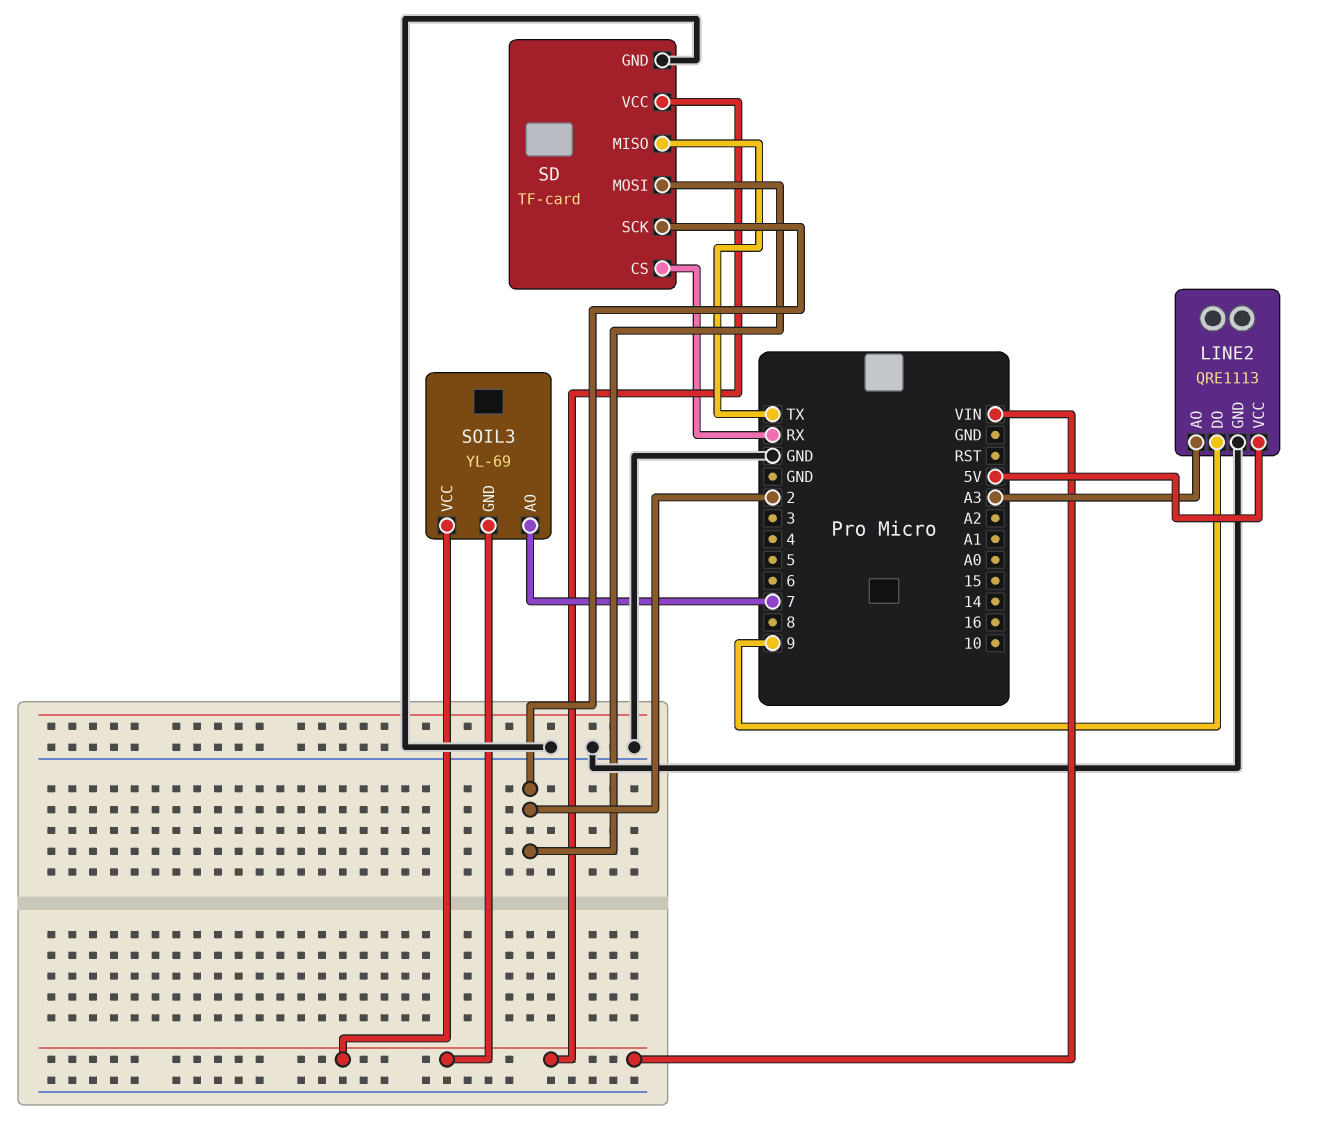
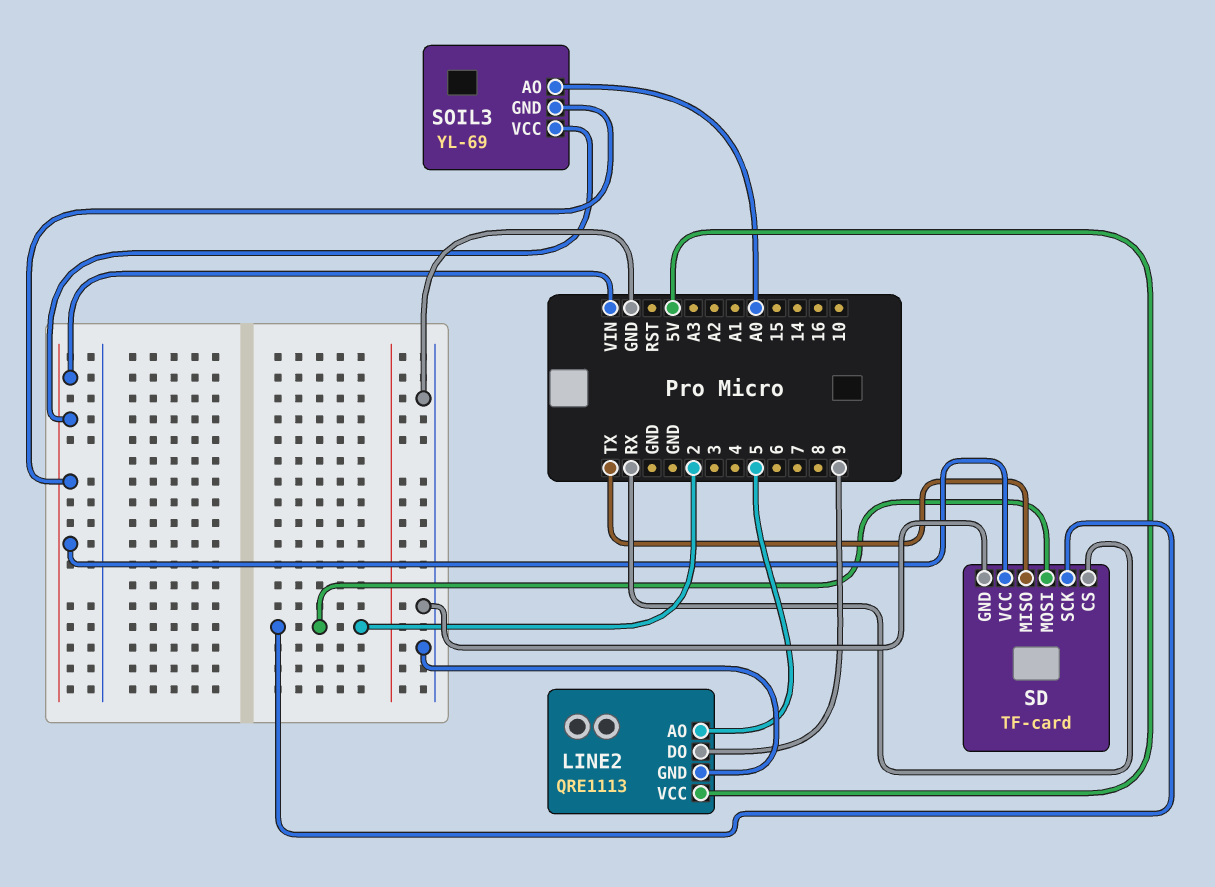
LINE2 pin AO: A3 -> 5
SOIL3 pin AO: 7 -> A0

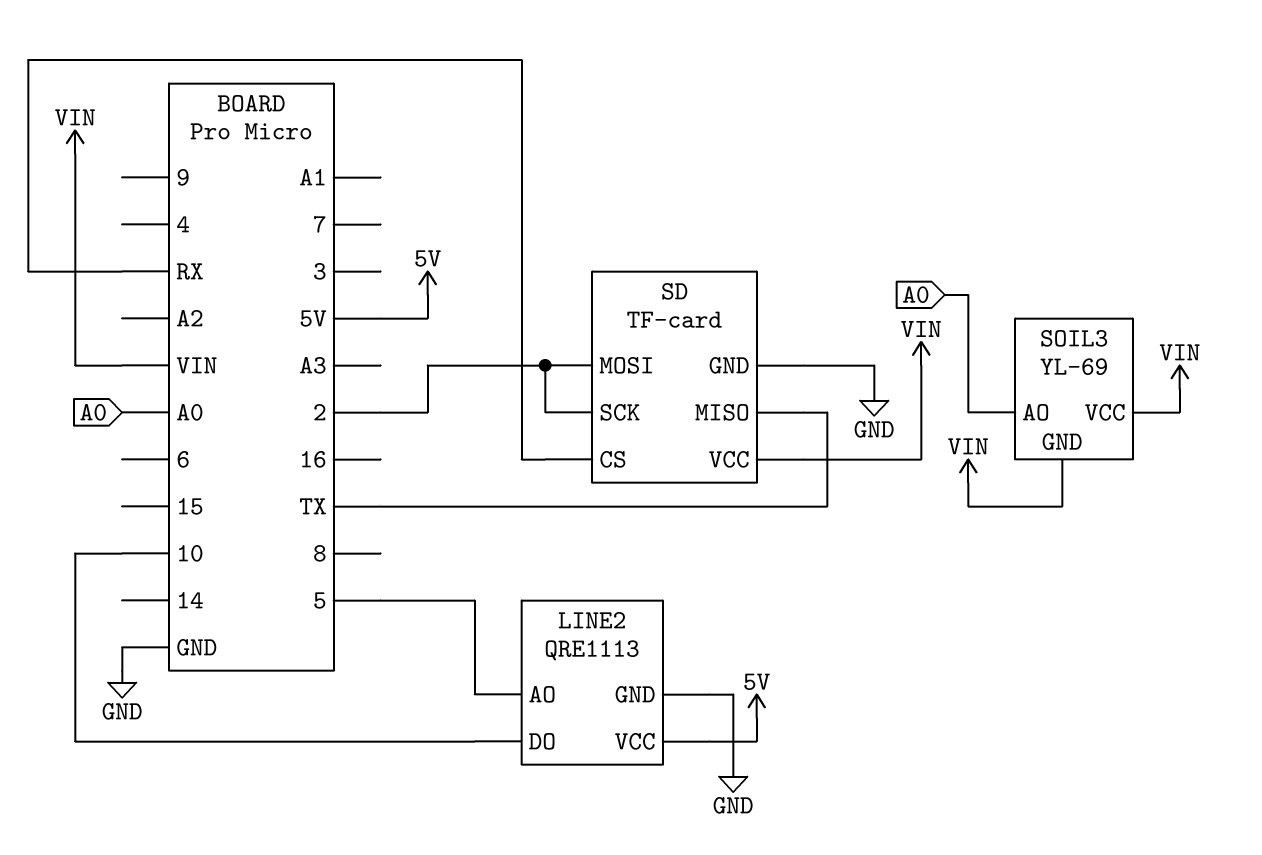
LINE2 pin DO: 9 -> 10

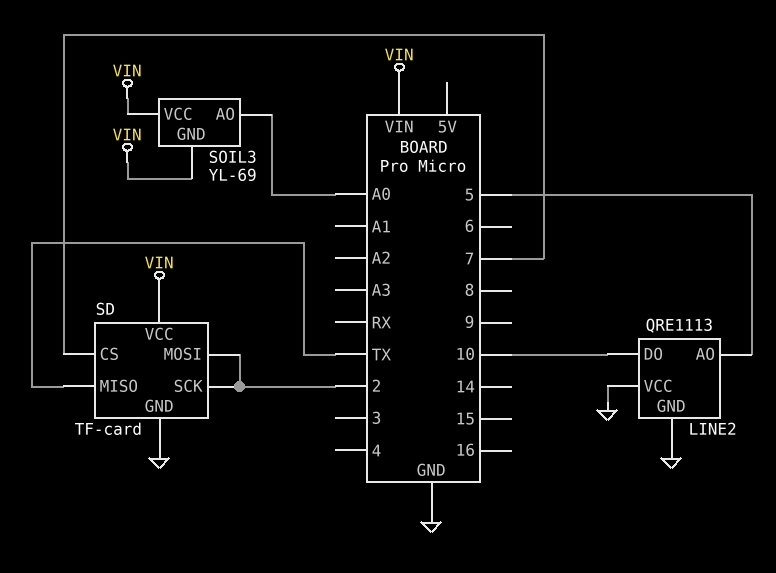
LINE2 pin VCC: 5V -> GND
SD pin CS: RX -> 7

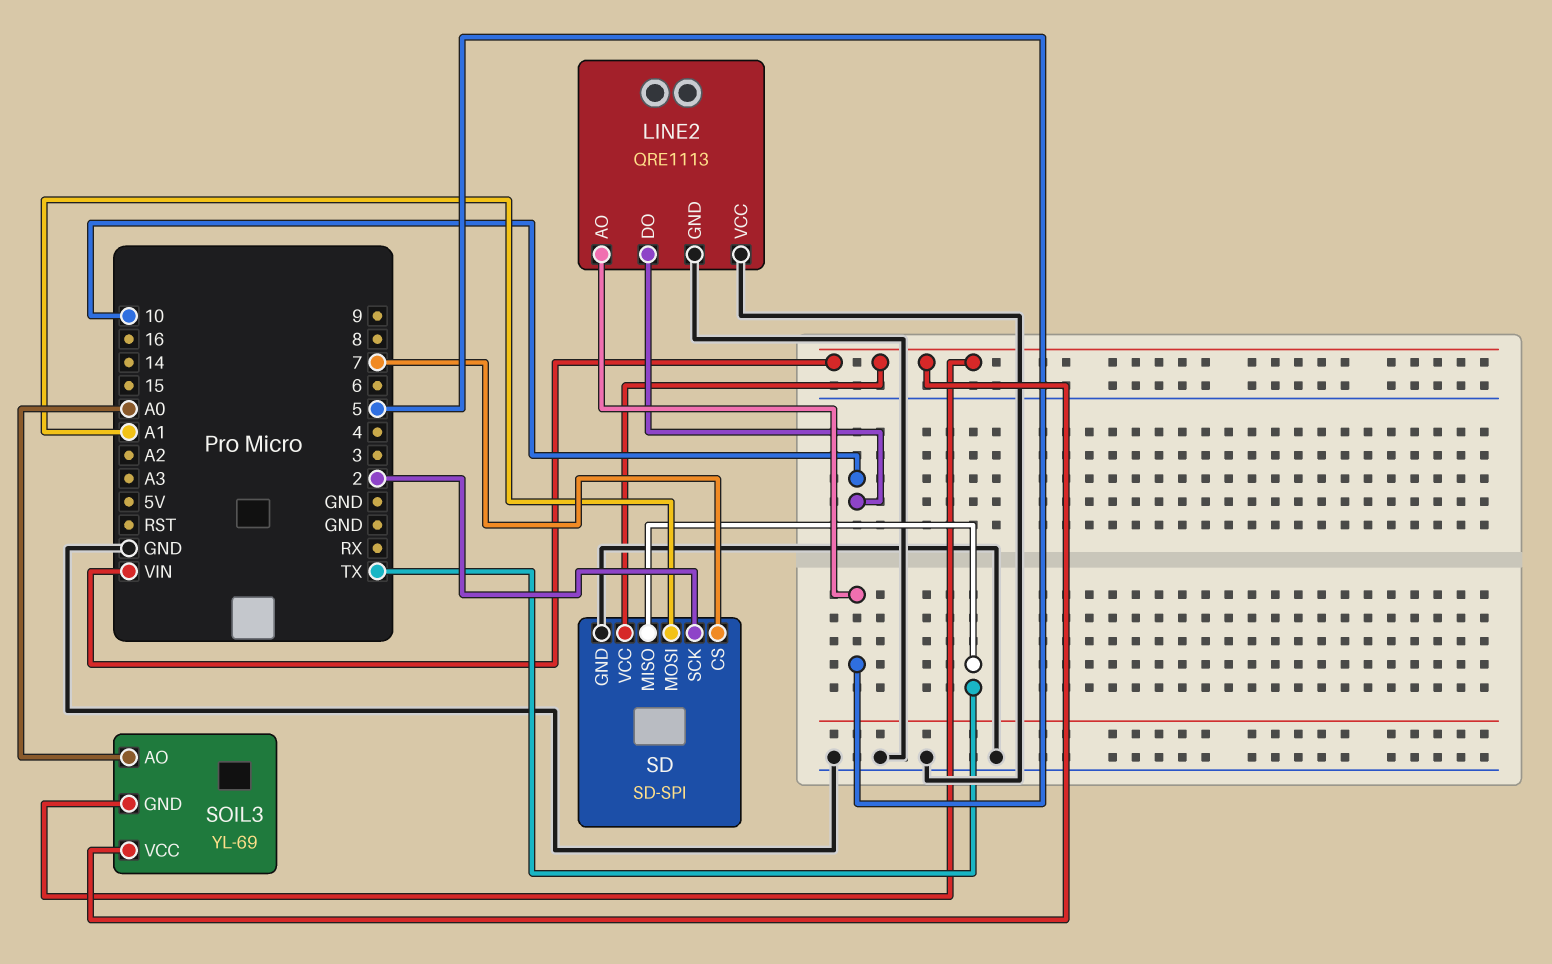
SD: TF-card -> SD-SPI
SD pin MOSI: 2 -> A1

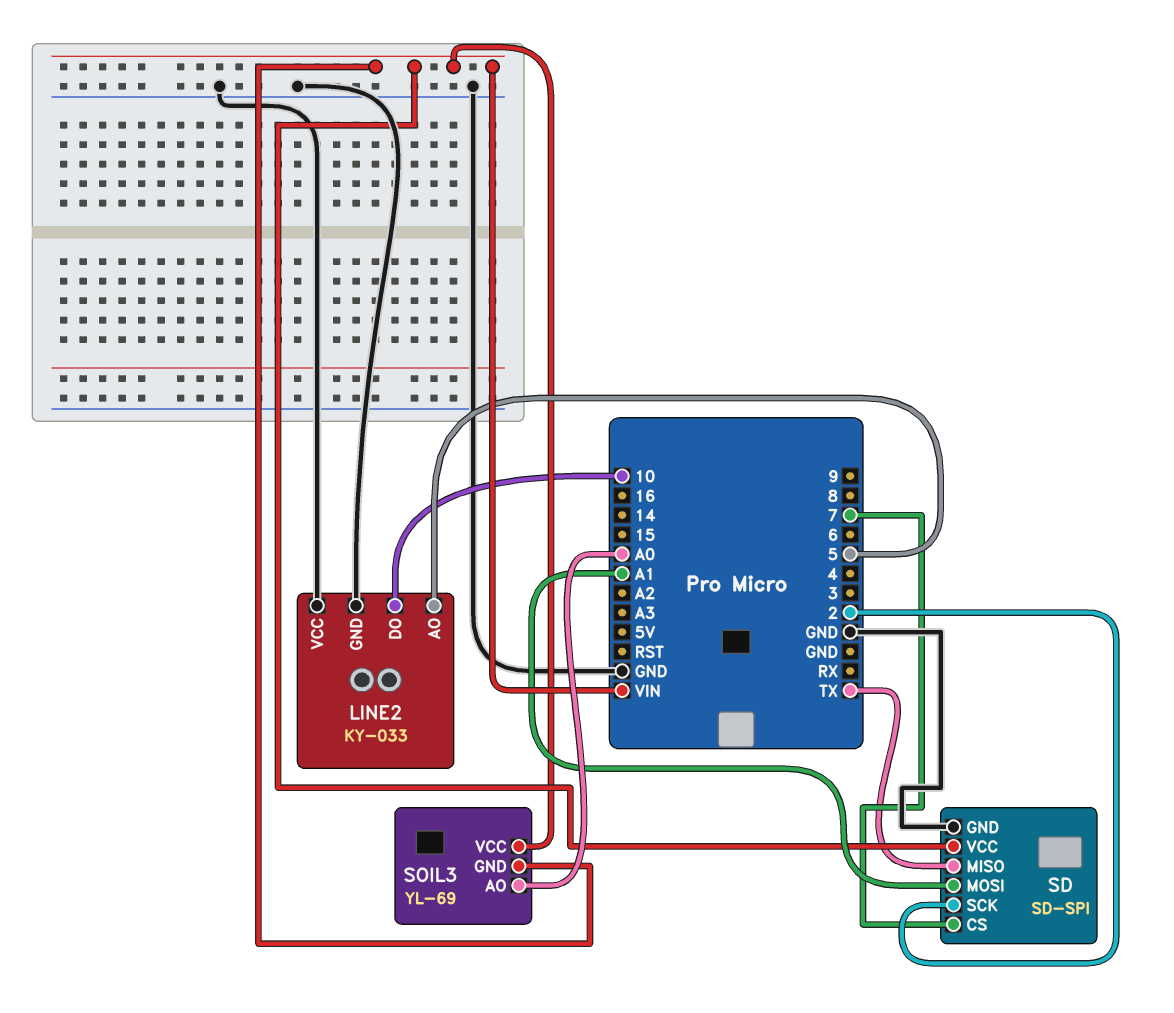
LINE2: QRE1113 -> KY-033

